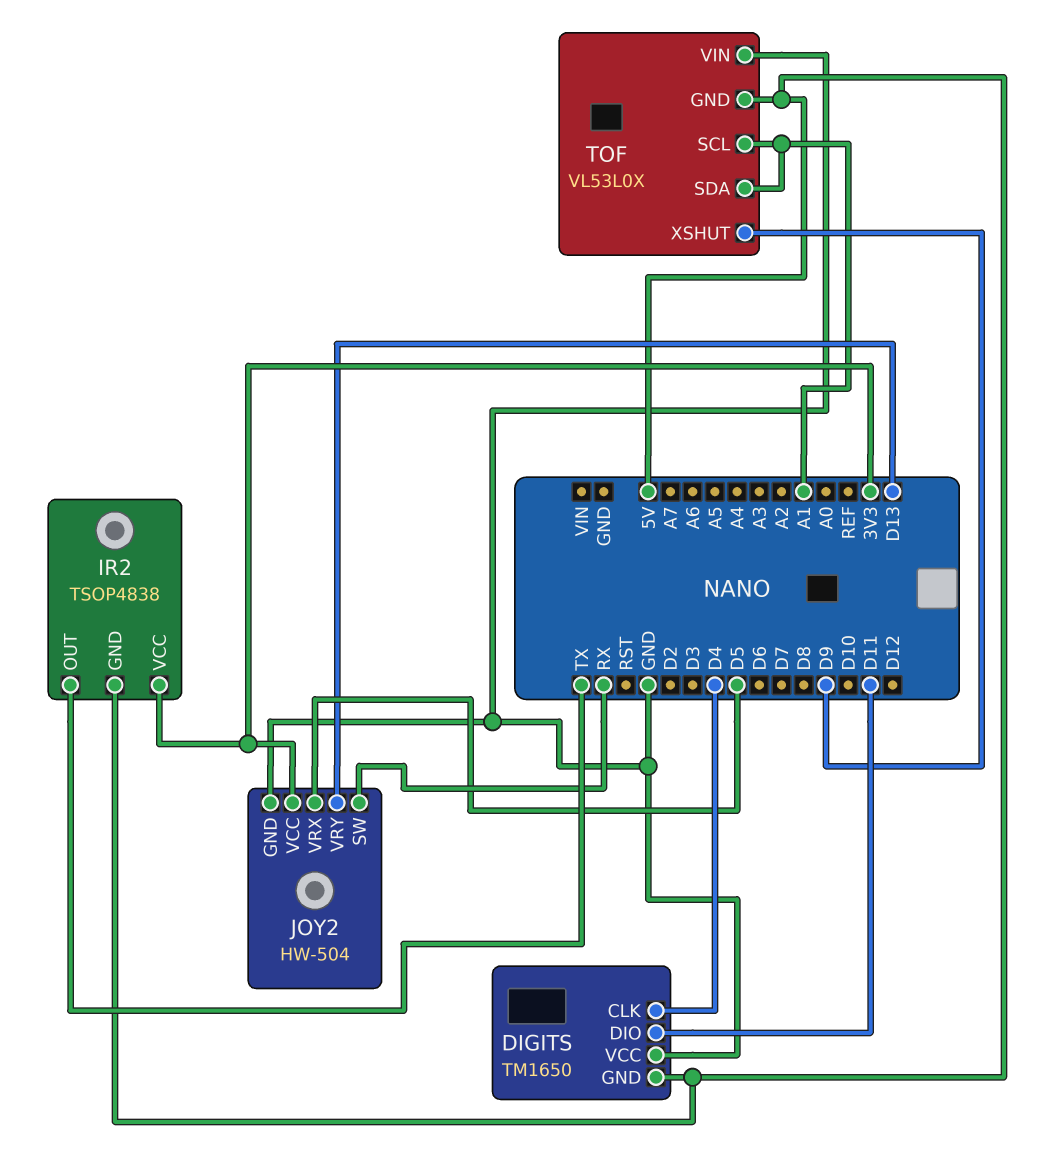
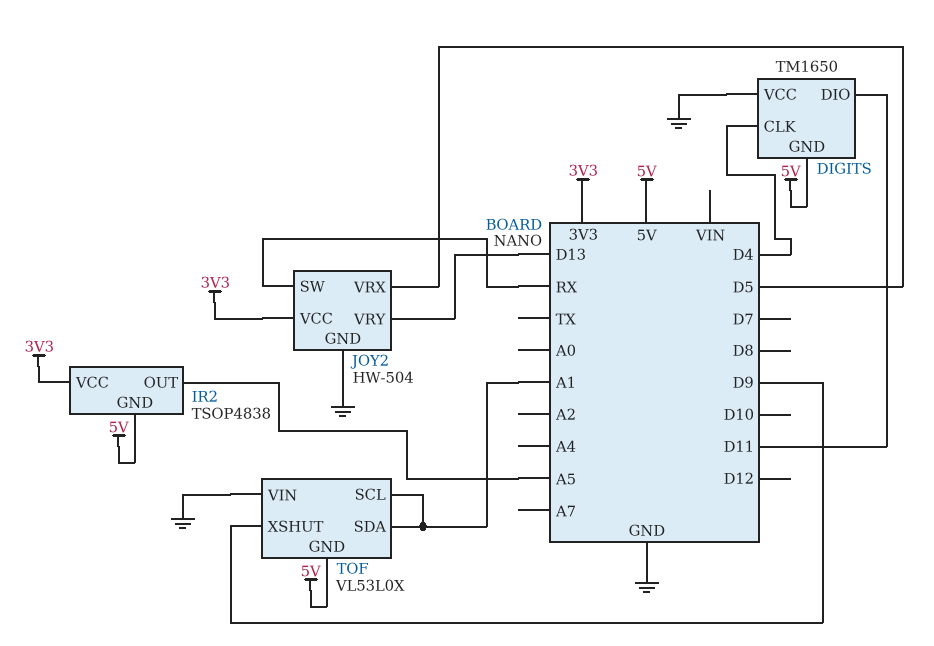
IR2 pin OUT: TX -> A5

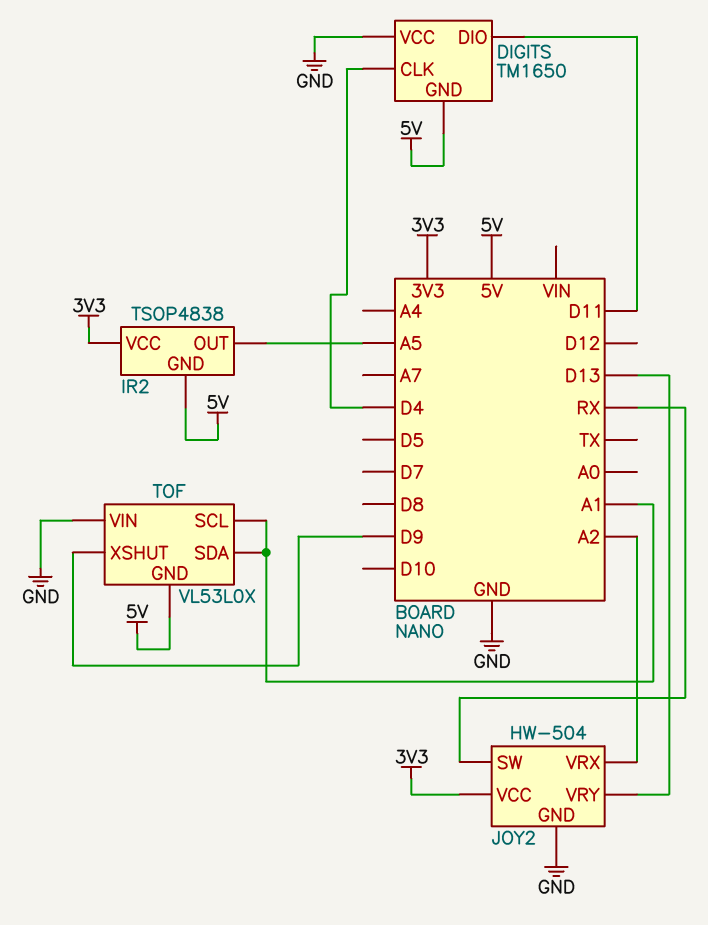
JOY2 pin VRX: D5 -> A2

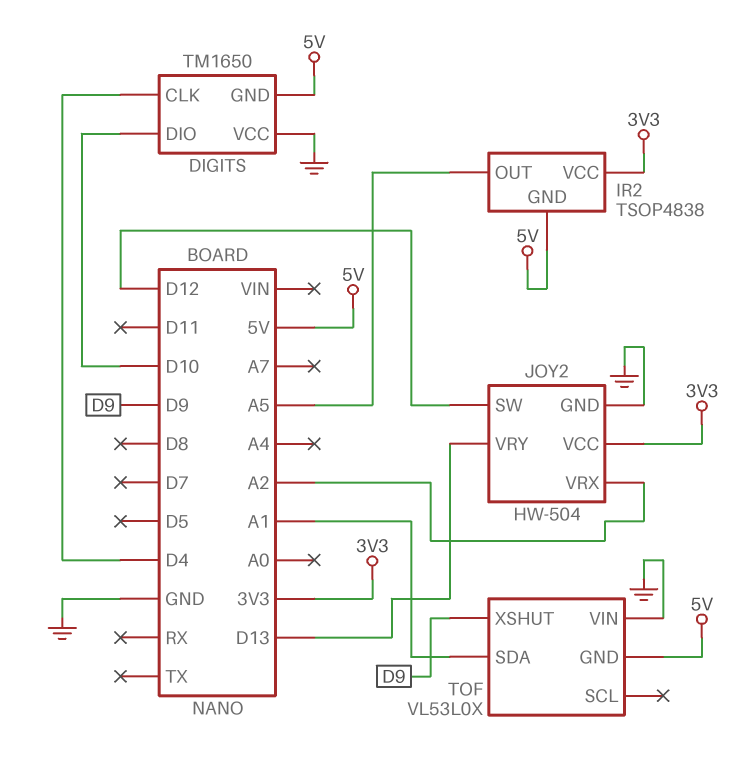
DIGITS pin DIO: D11 -> D10
JOY2 pin SW: RX -> D12
TOF pin SCL: A1 -> none

